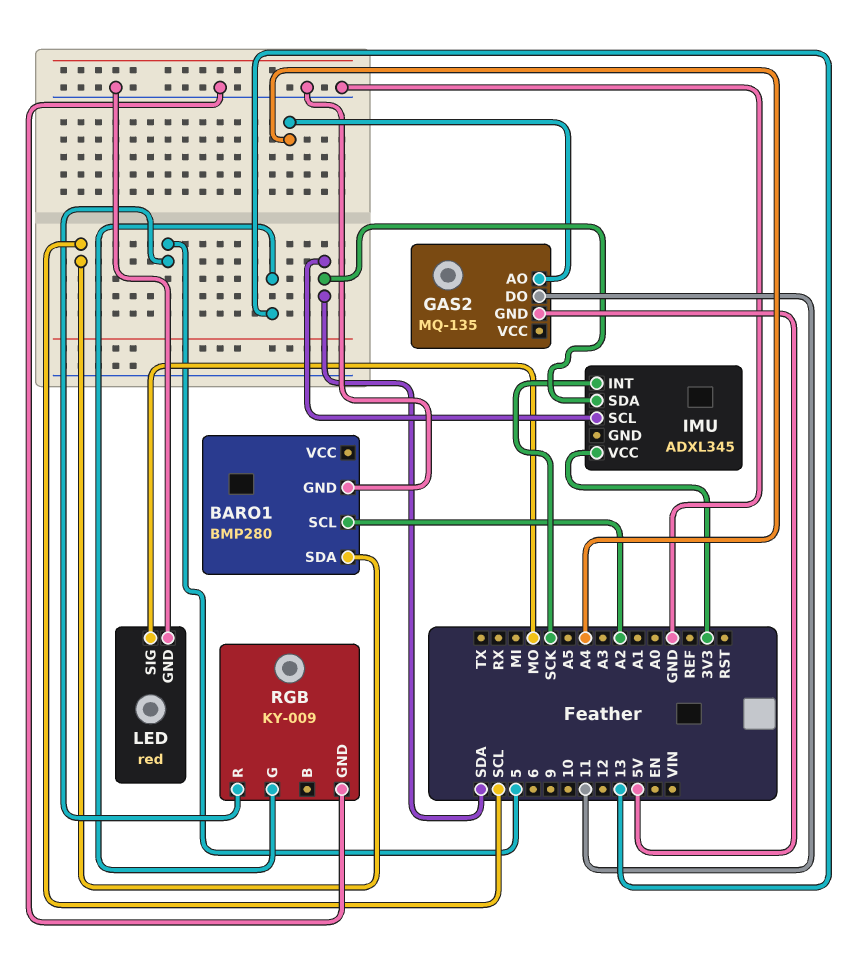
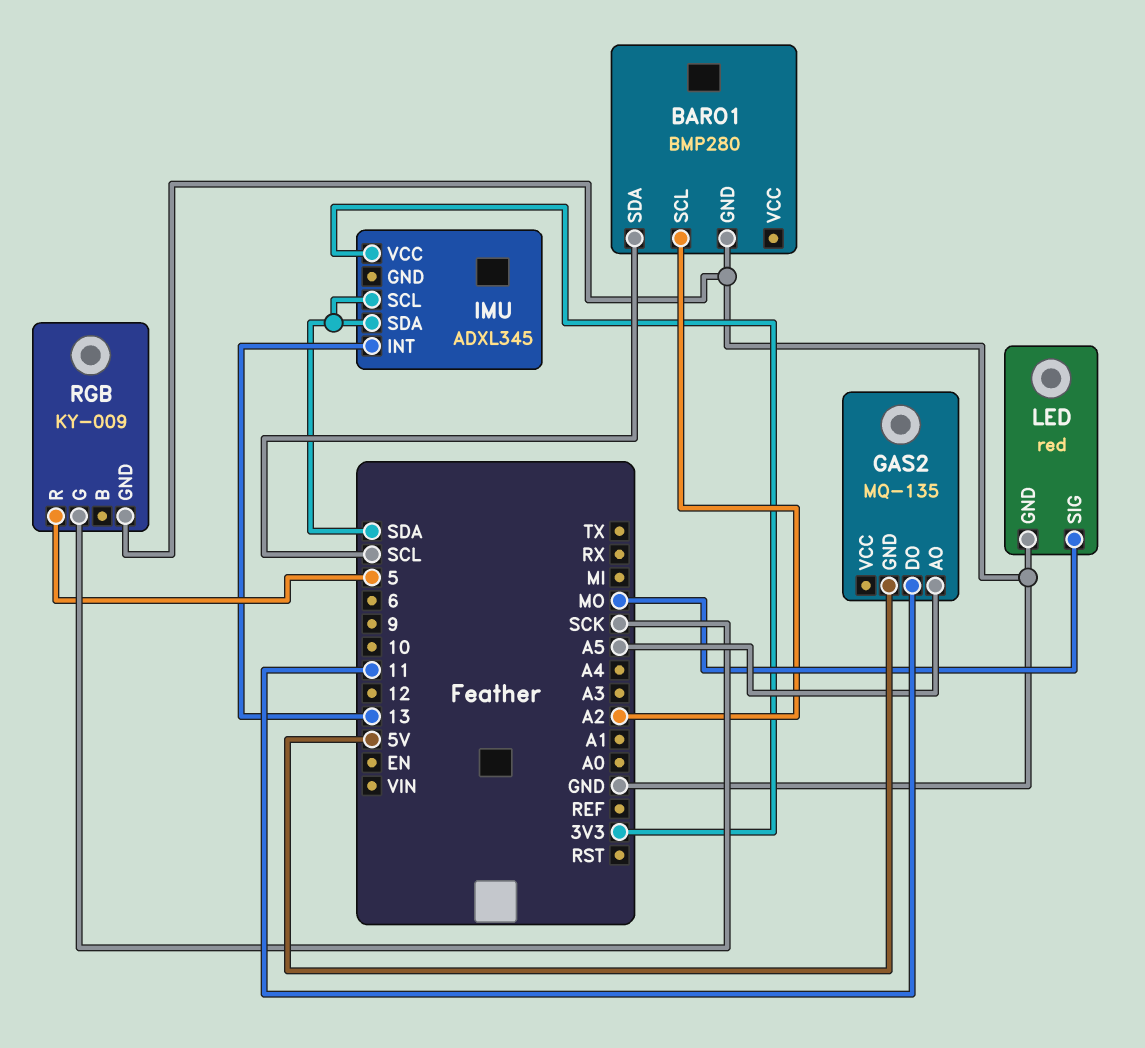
GAS2 pin AO: A4 -> A5
IMU pin INT: SCK -> 13
RGB pin G: 13 -> SCK

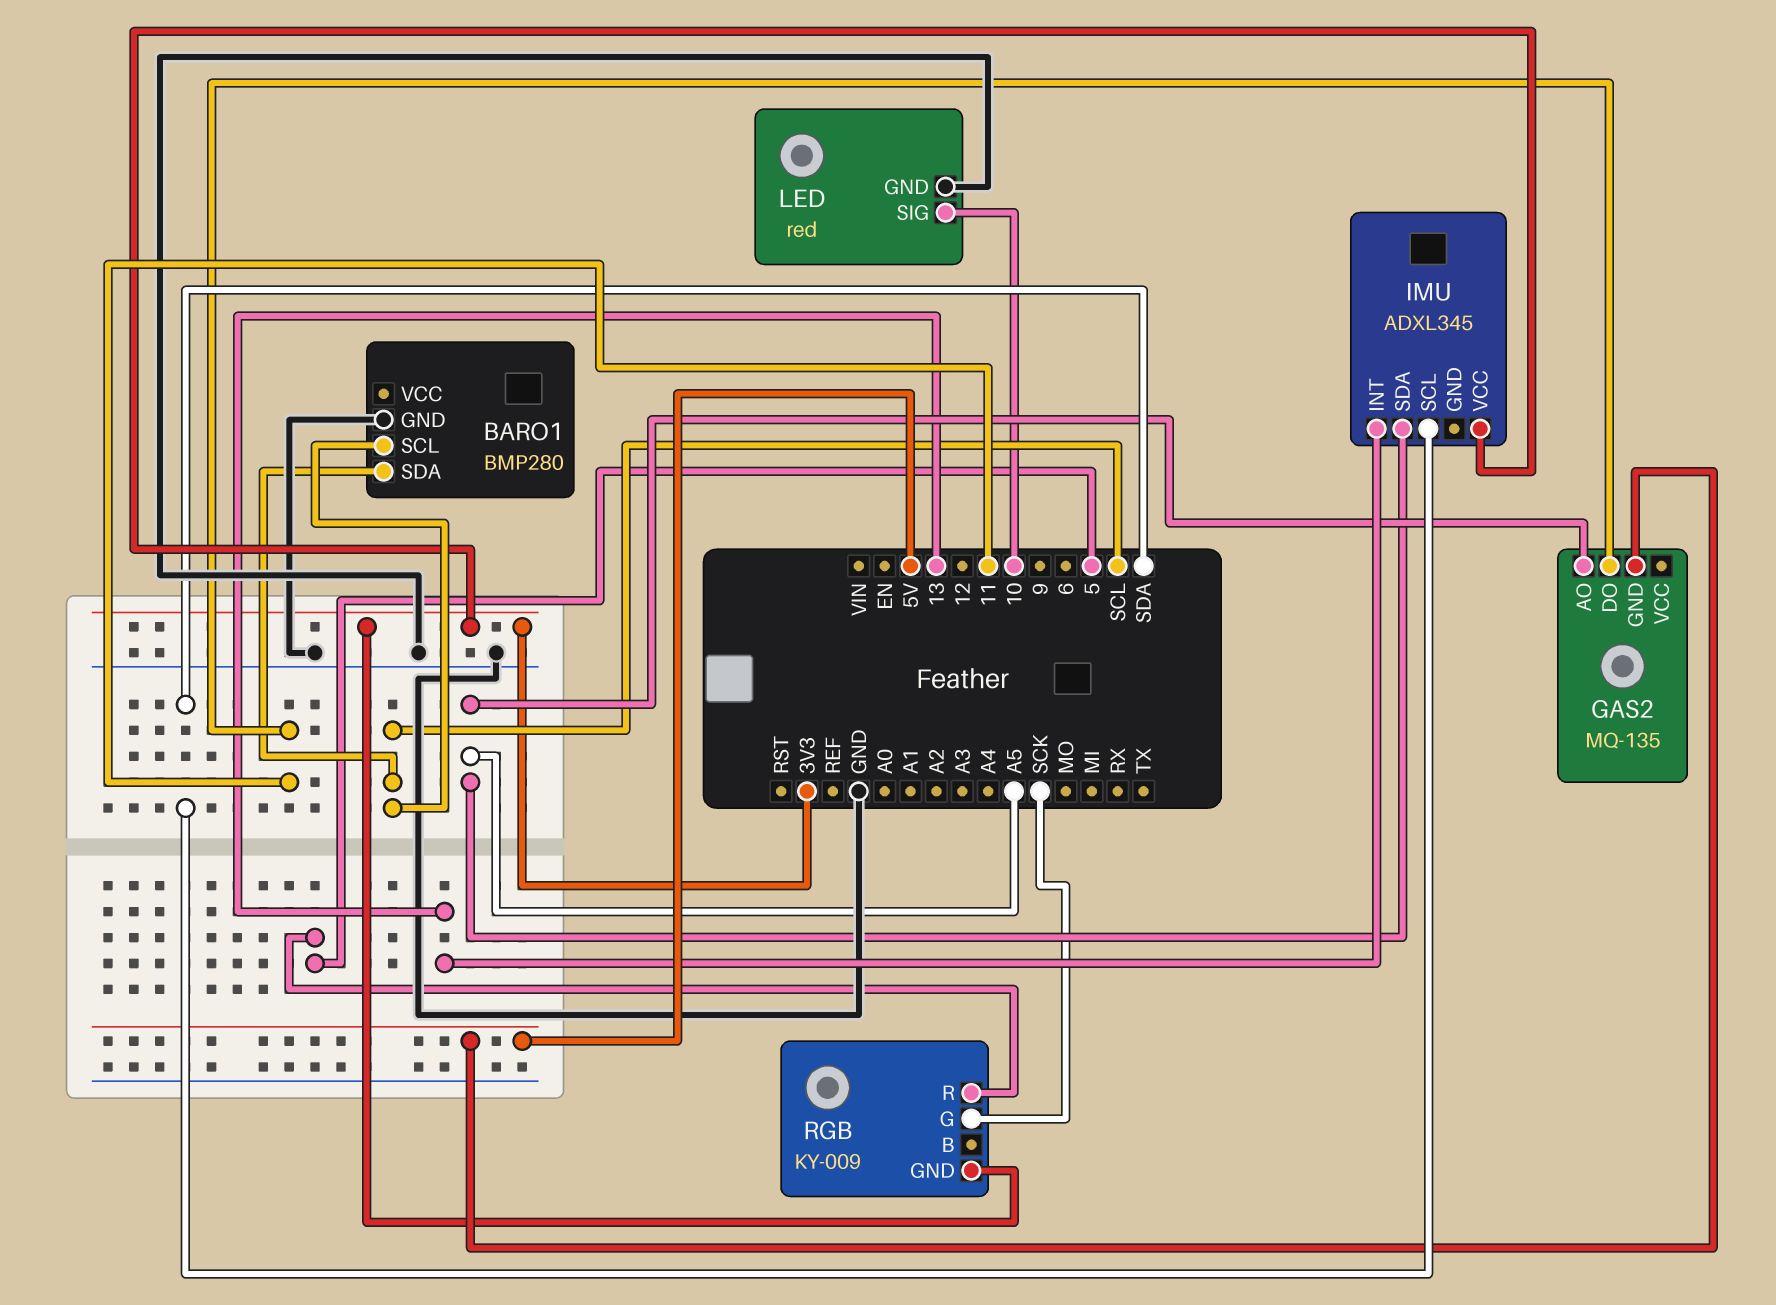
BARO1 pin SCL: A2 -> SCL
IMU pin SDA: SDA -> A5
LED pin SIG: MO -> 10
RGB pin GND: GND -> 3V3

